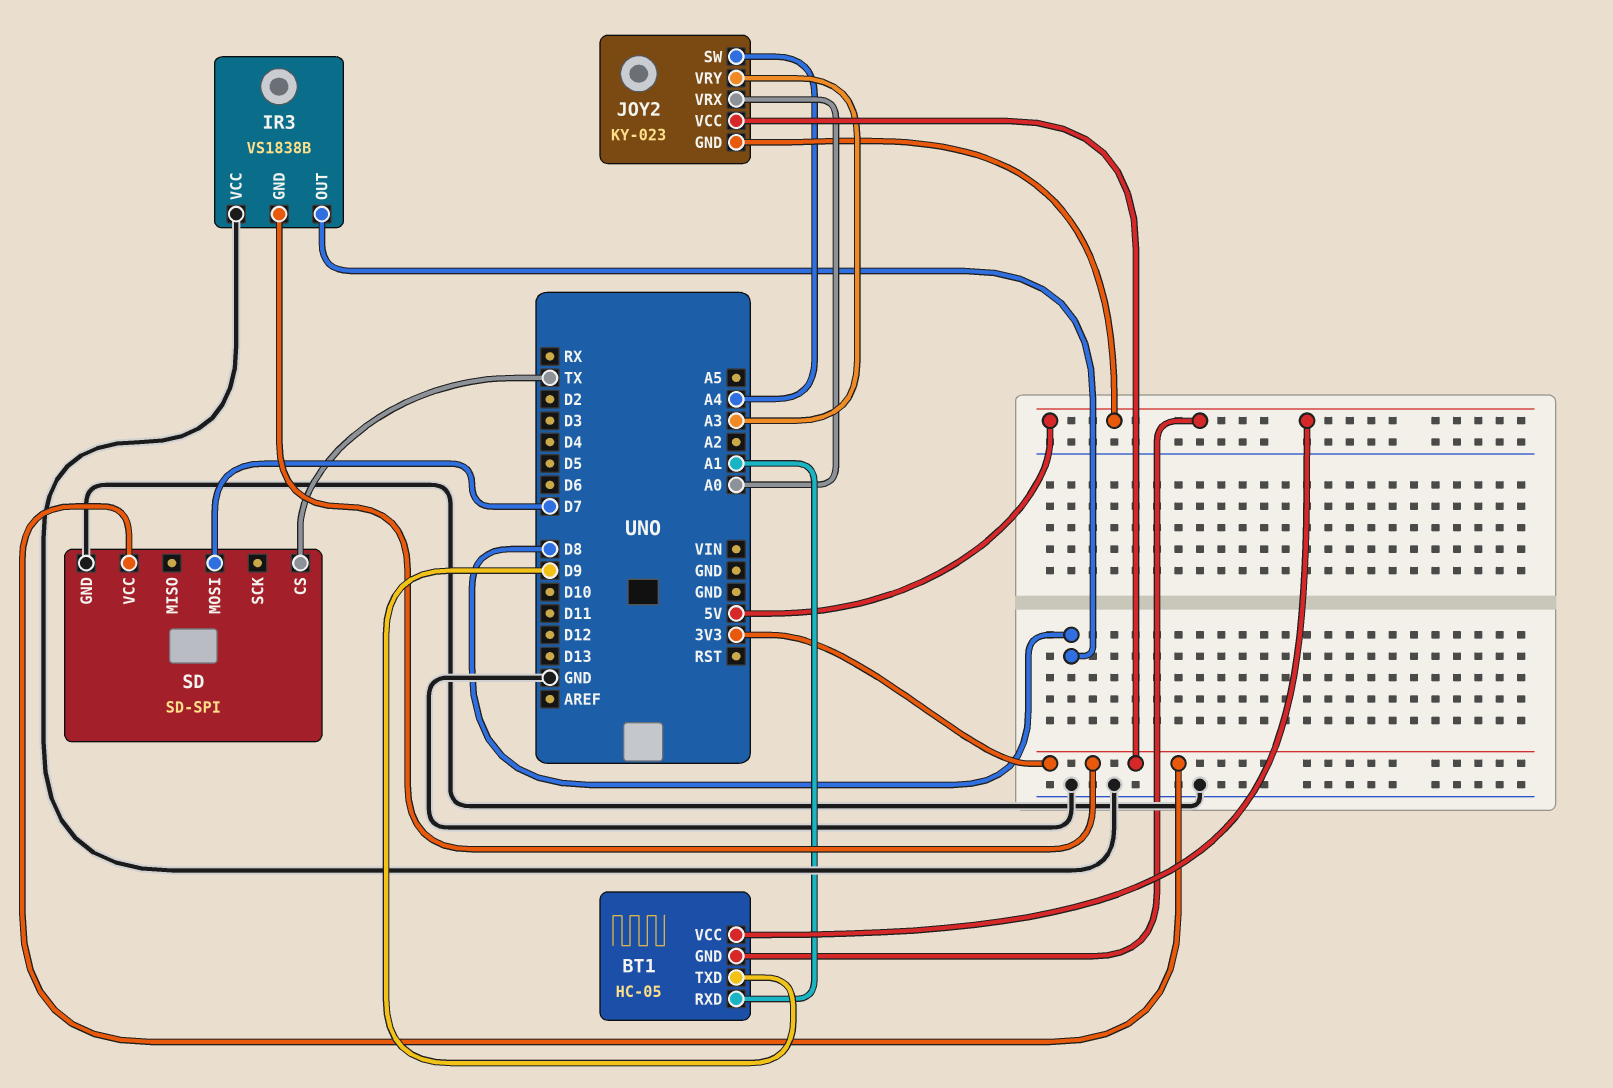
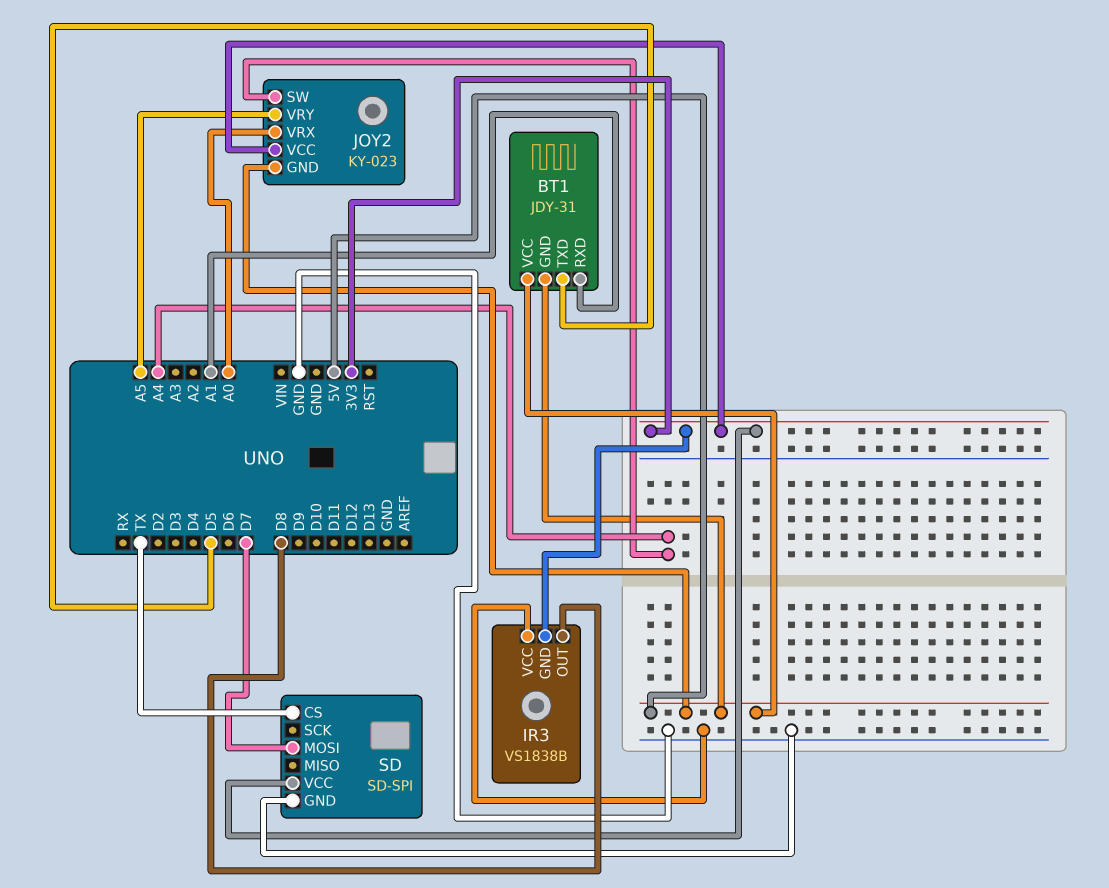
BT1: HC-05 -> JDY-31
BT1 pin TXD: D9 -> D5
JOY2 pin VRY: A3 -> A5

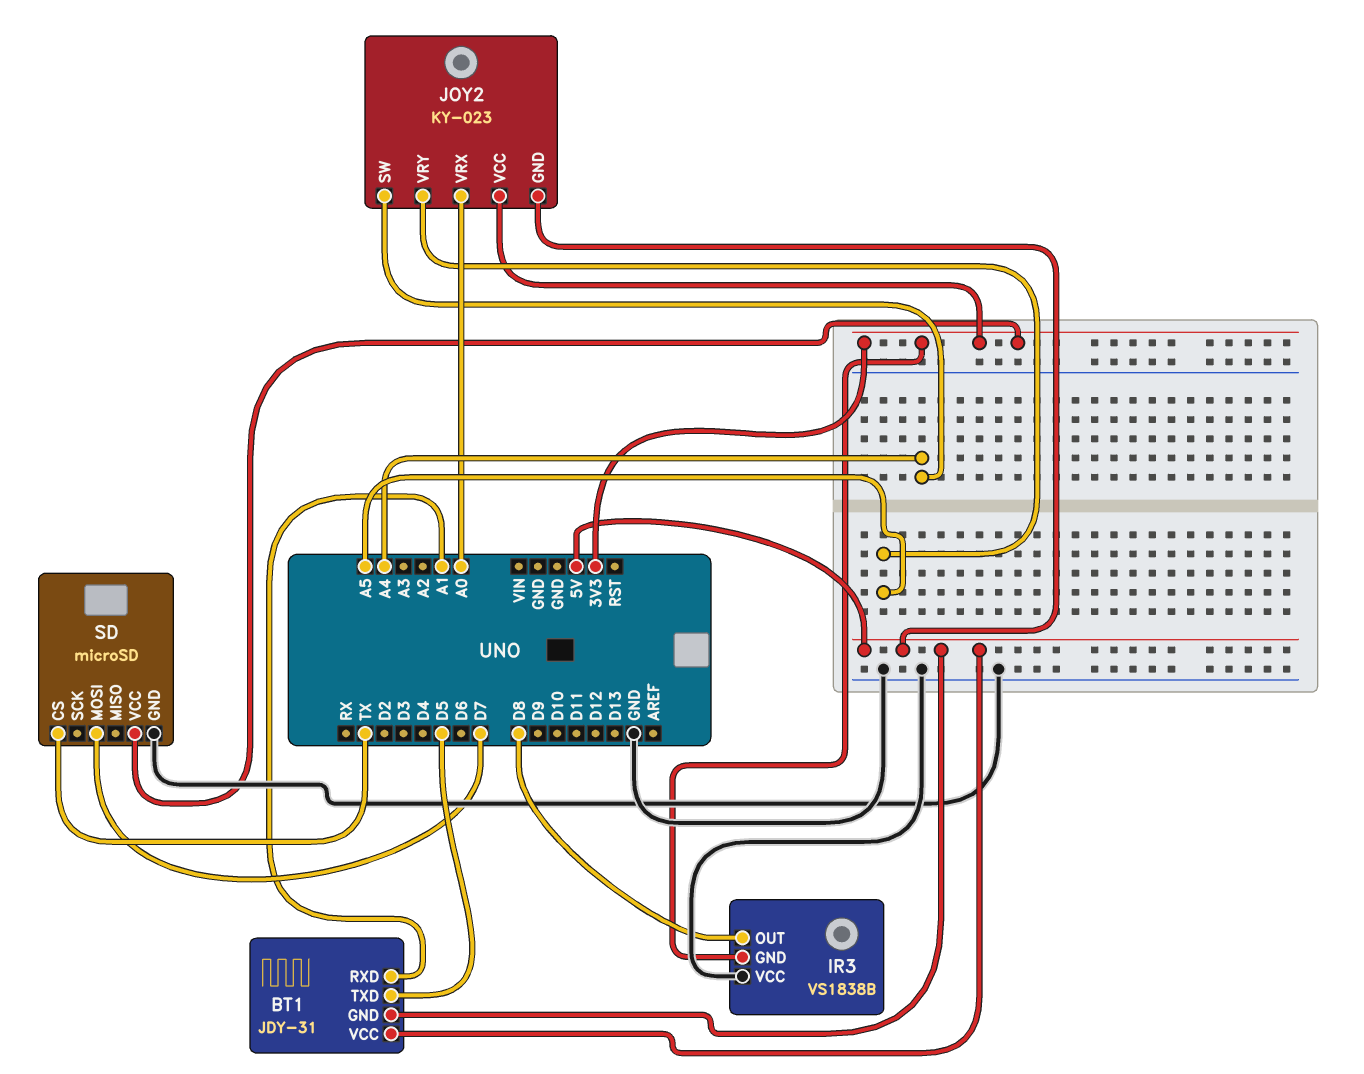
SD: SD-SPI -> microSD

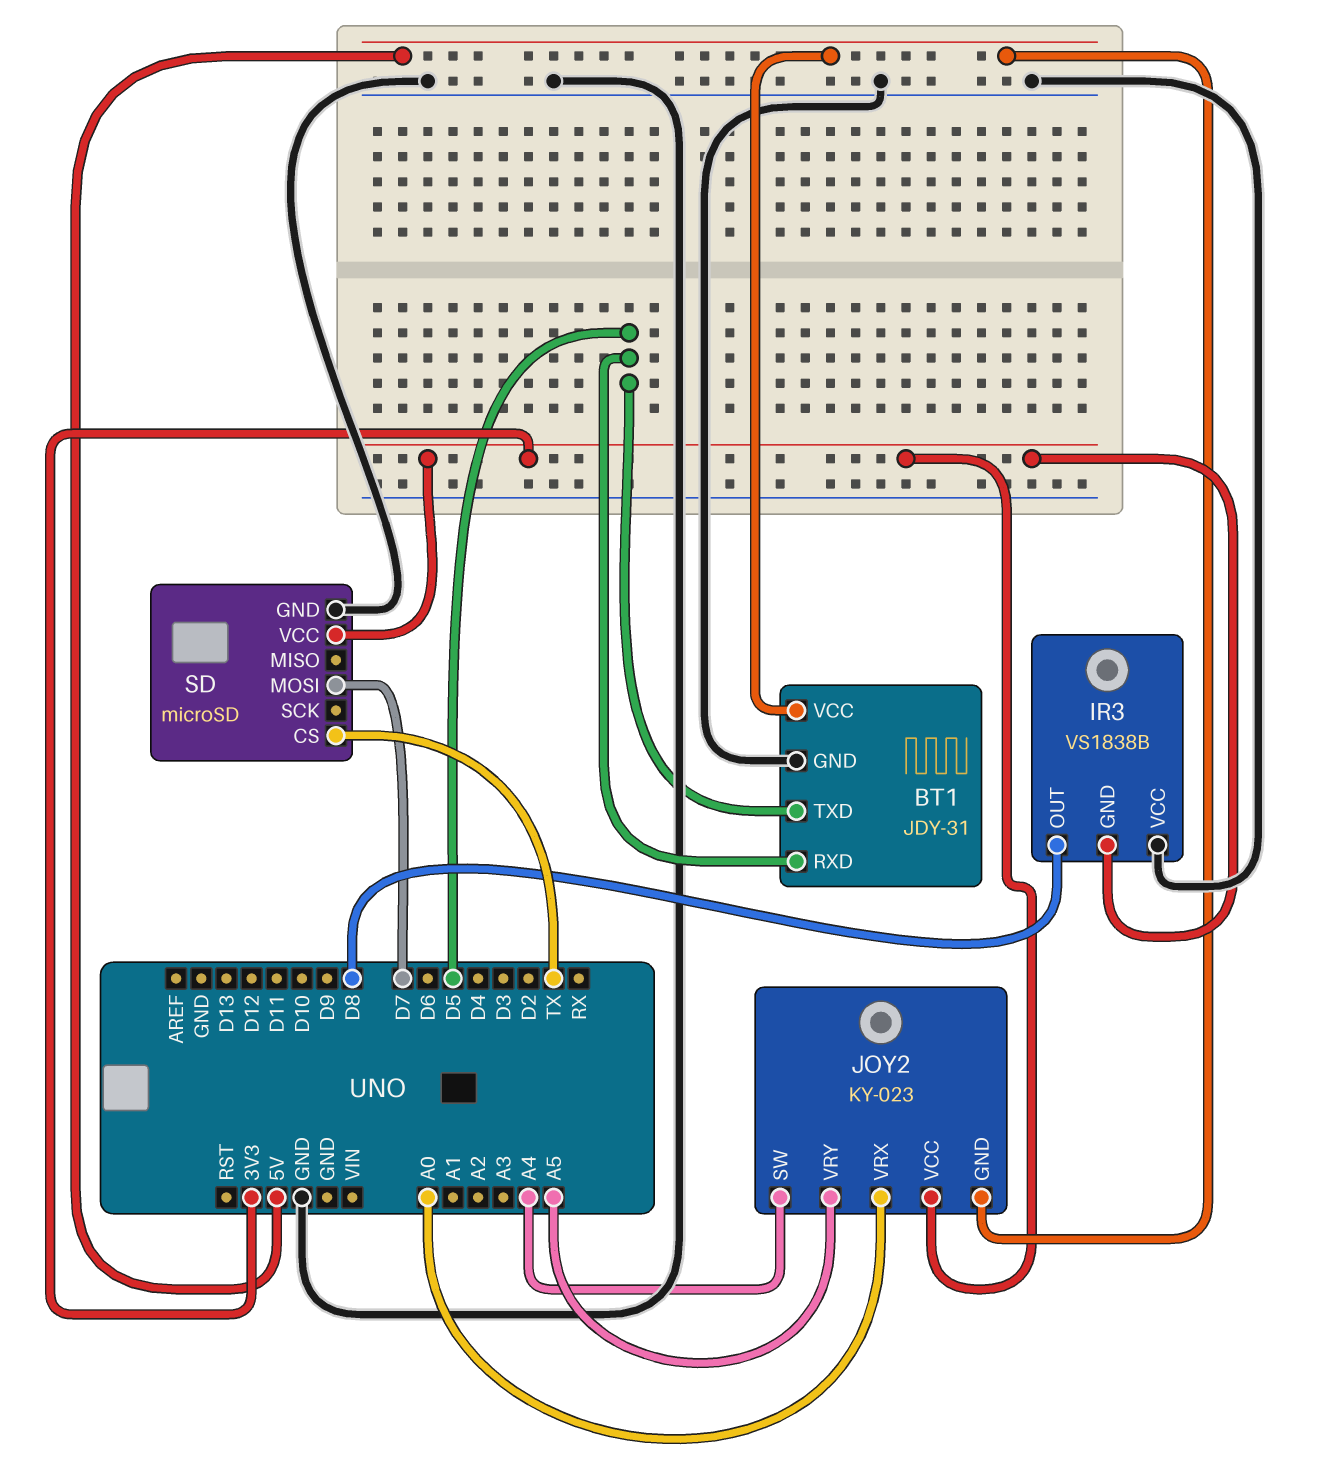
BT1 pin GND: 5V -> GND
BT1 pin RXD: A1 -> D5

